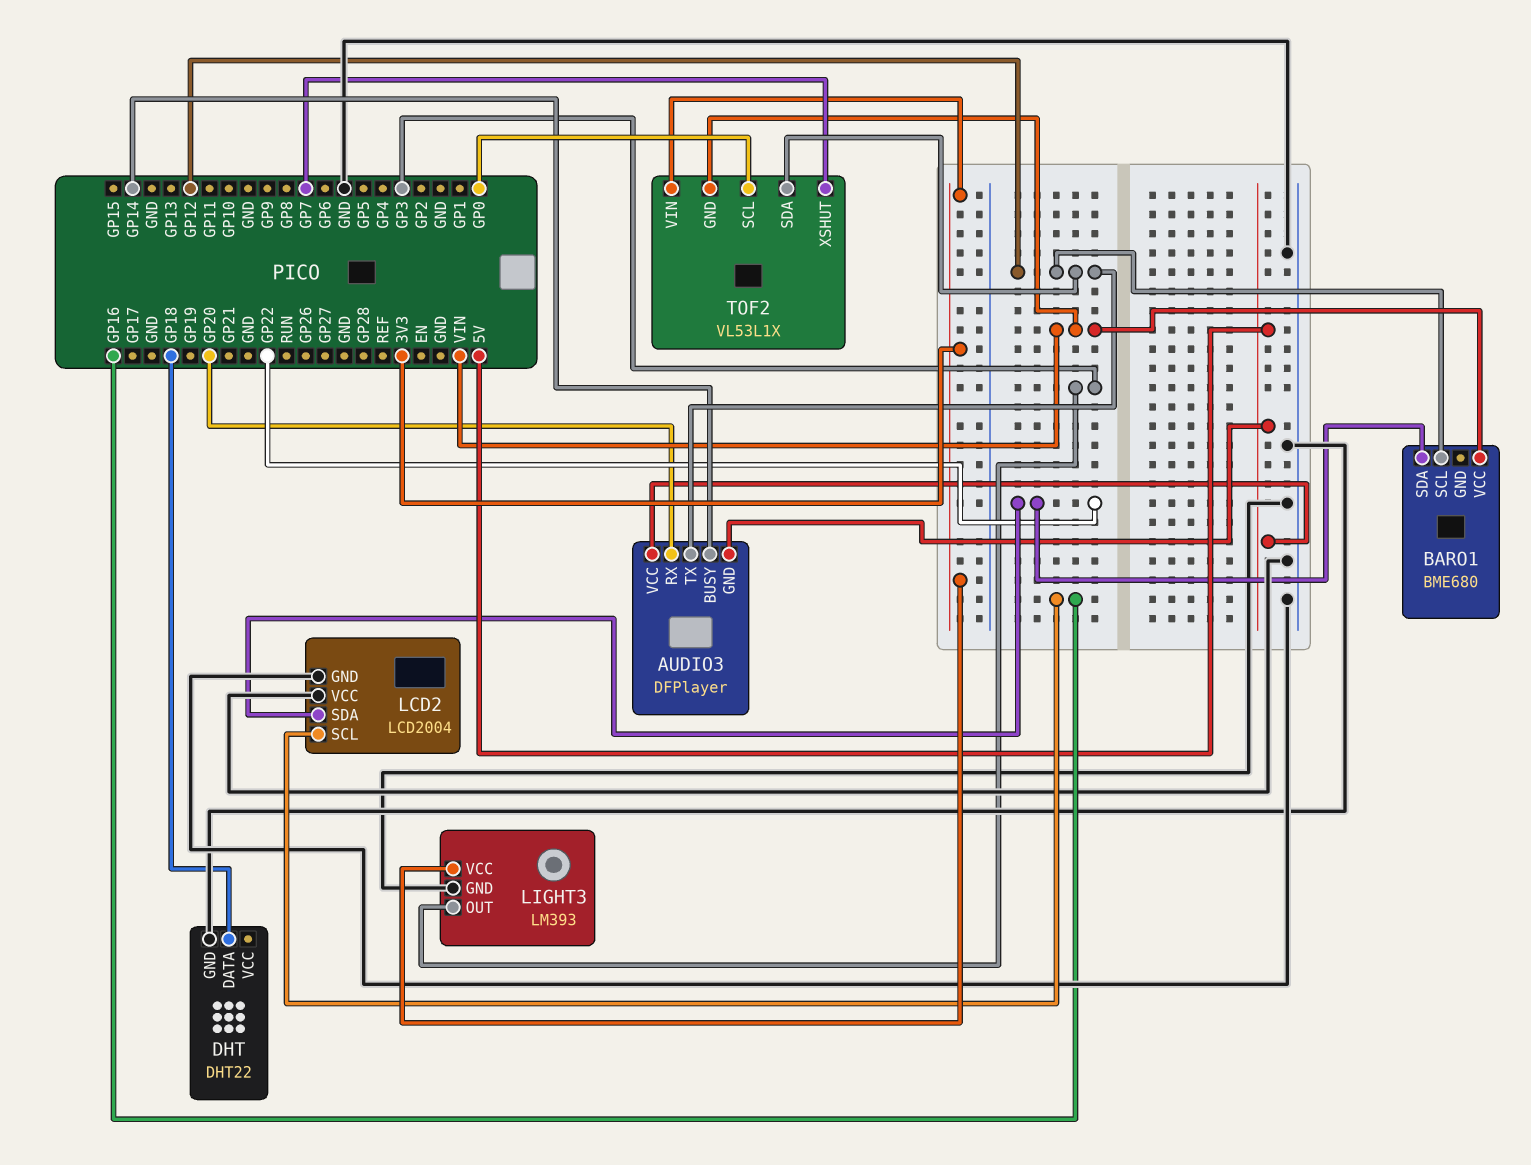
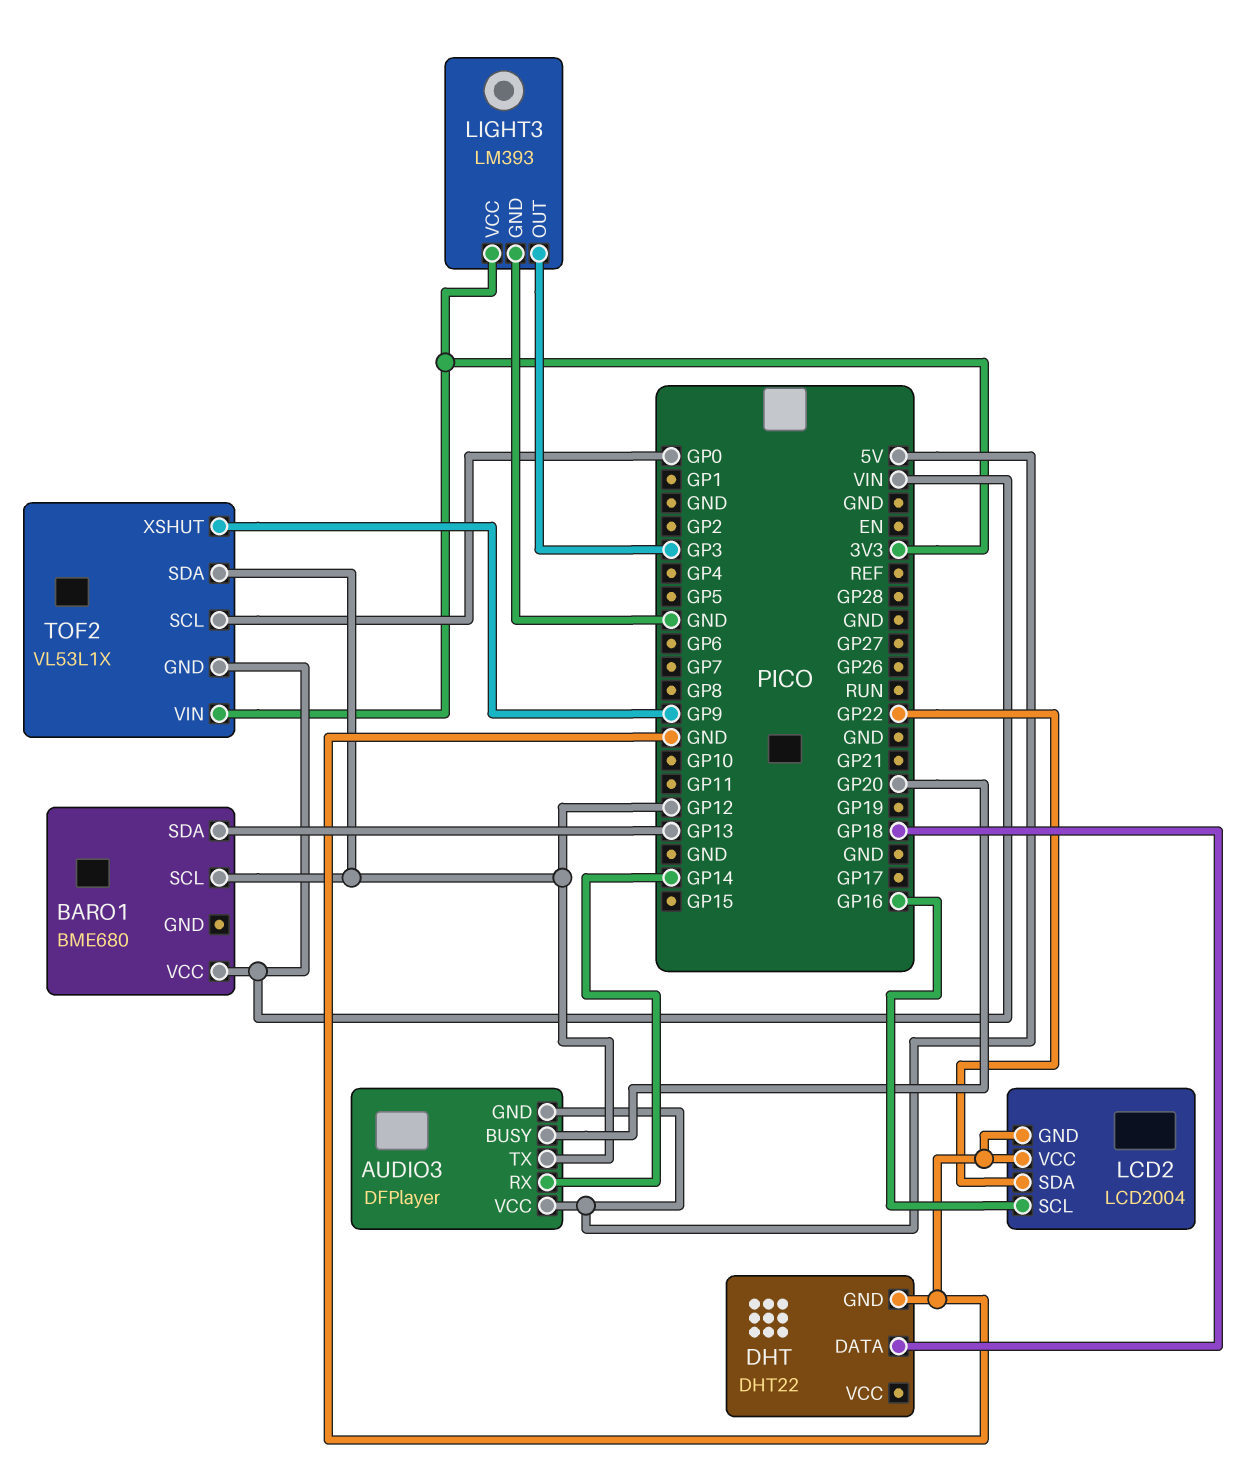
AUDIO3 pin BUSY: GP14 -> GP20
AUDIO3 pin RX: GP20 -> GP14
BARO1 pin SDA: GP22 -> GP13
TOF2 pin XSHUT: GP7 -> GP9

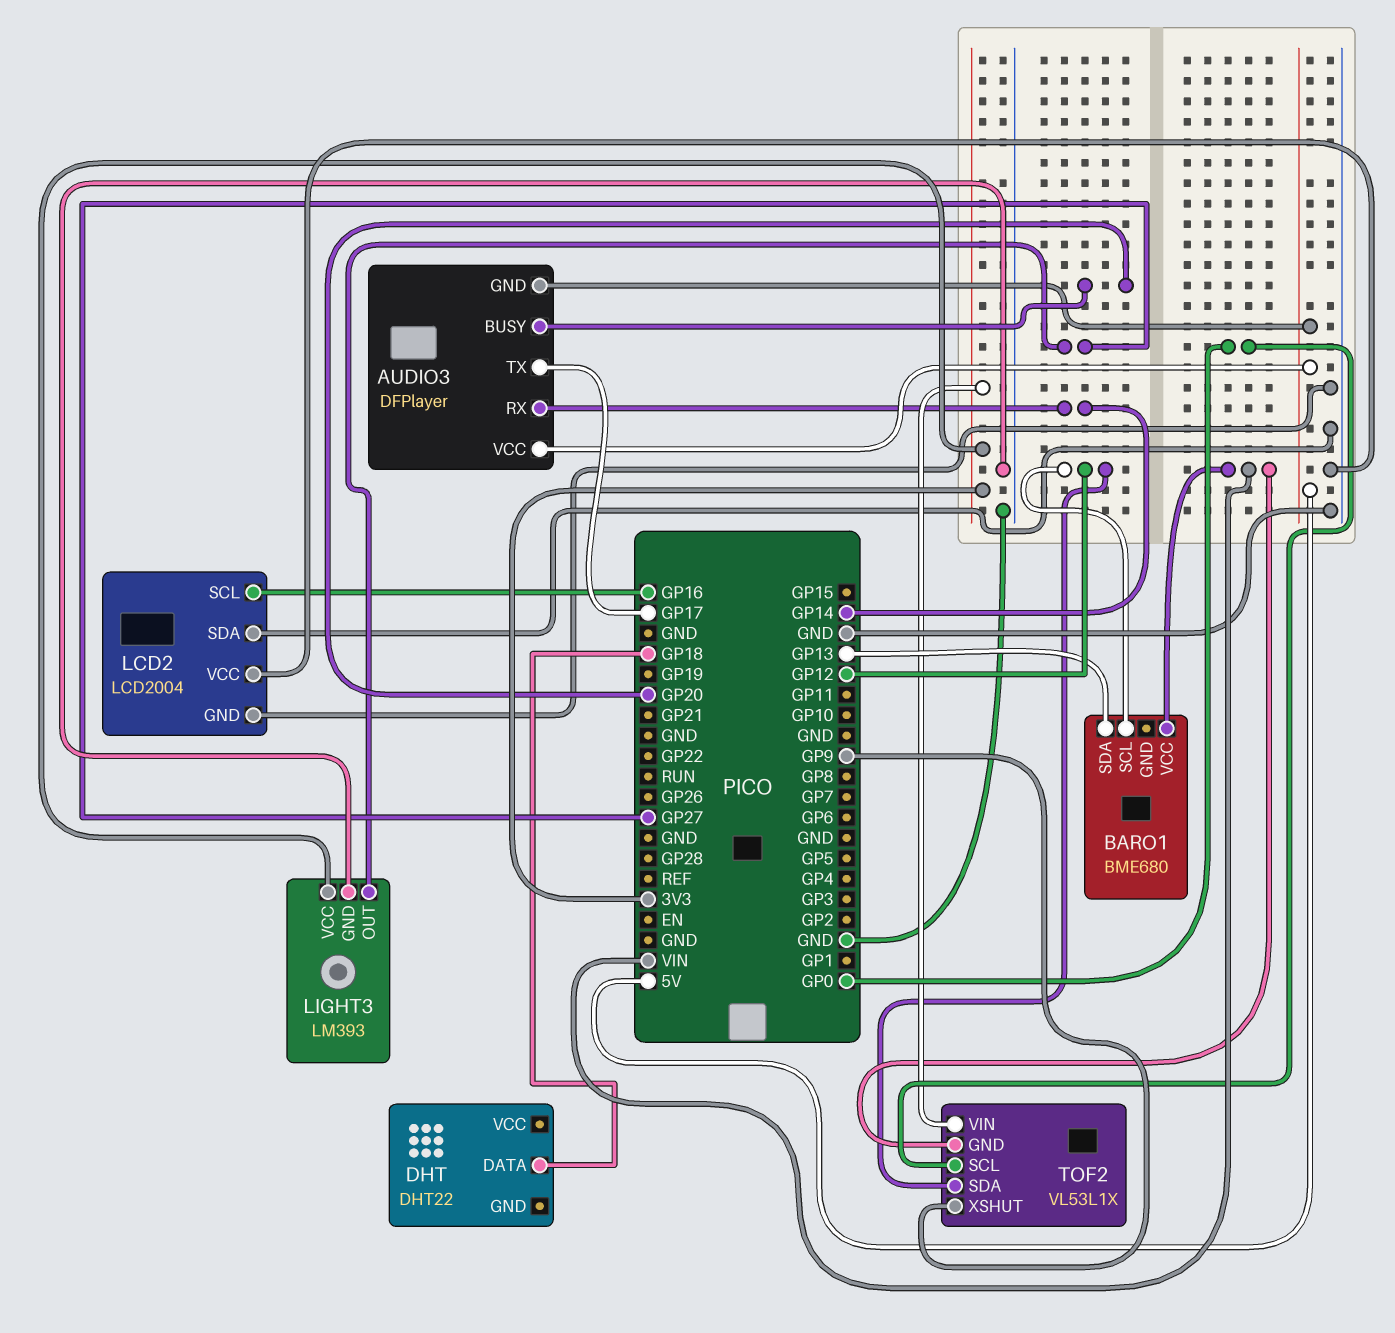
AUDIO3 pin TX: GP12 -> GP17
DHT pin GND: GND -> none
LCD2 pin SDA: GP22 -> GND
LIGHT3 pin OUT: GP3 -> GP27

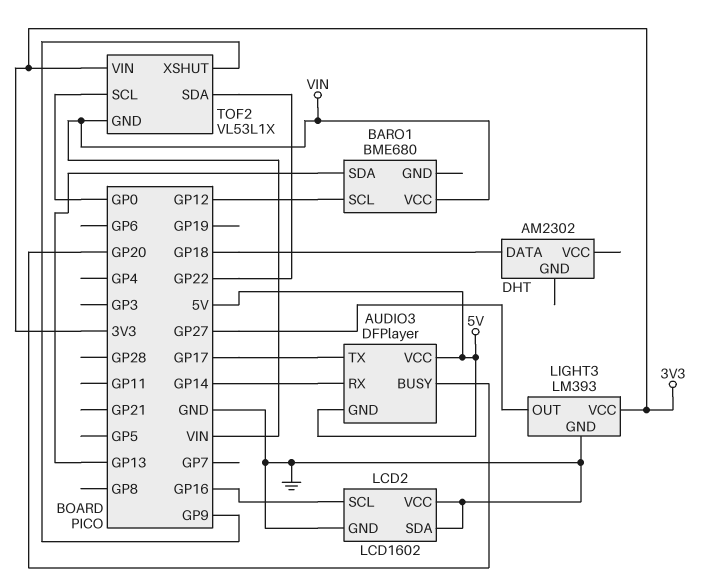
DHT: DHT22 -> AM2302
LCD2: LCD2004 -> LCD1602
TOF2 pin SDA: GP12 -> GP22

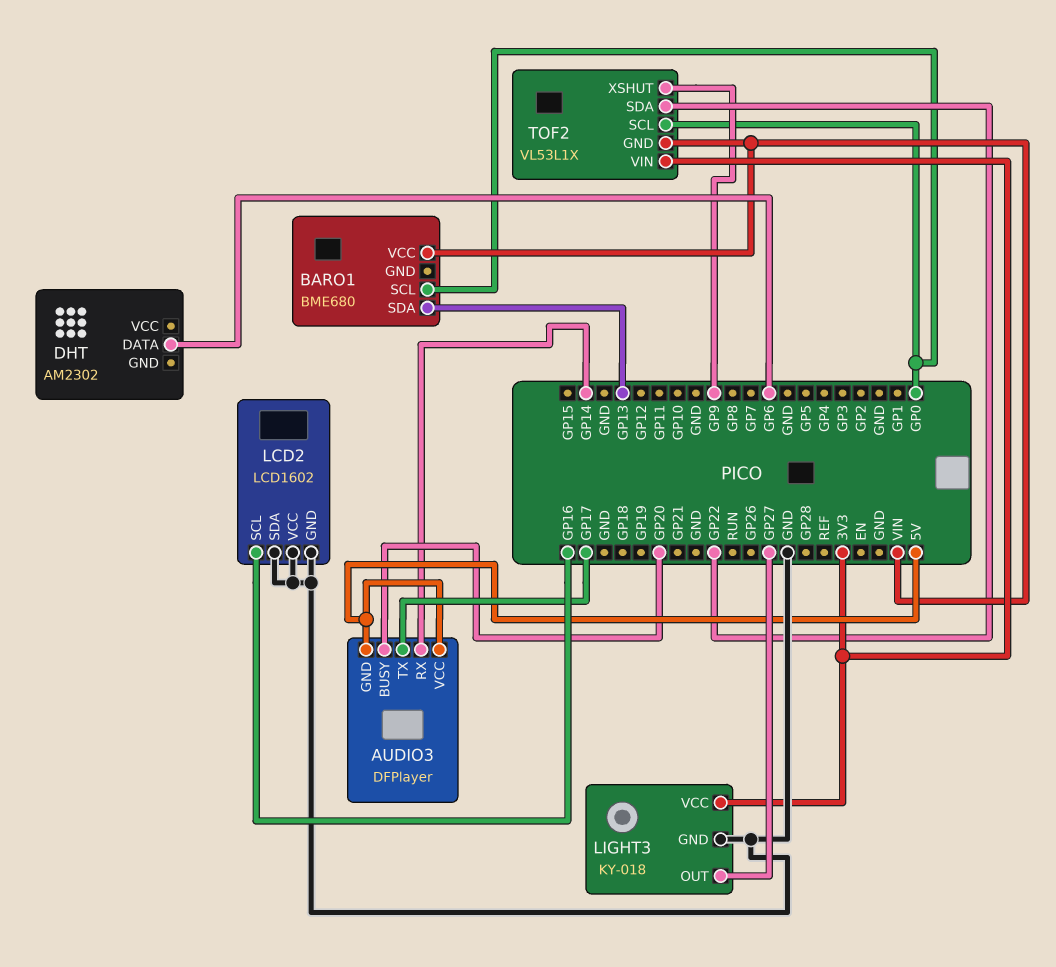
BARO1 pin SCL: GP12 -> GP0
DHT pin DATA: GP18 -> GP6
LIGHT3: LM393 -> KY-018

